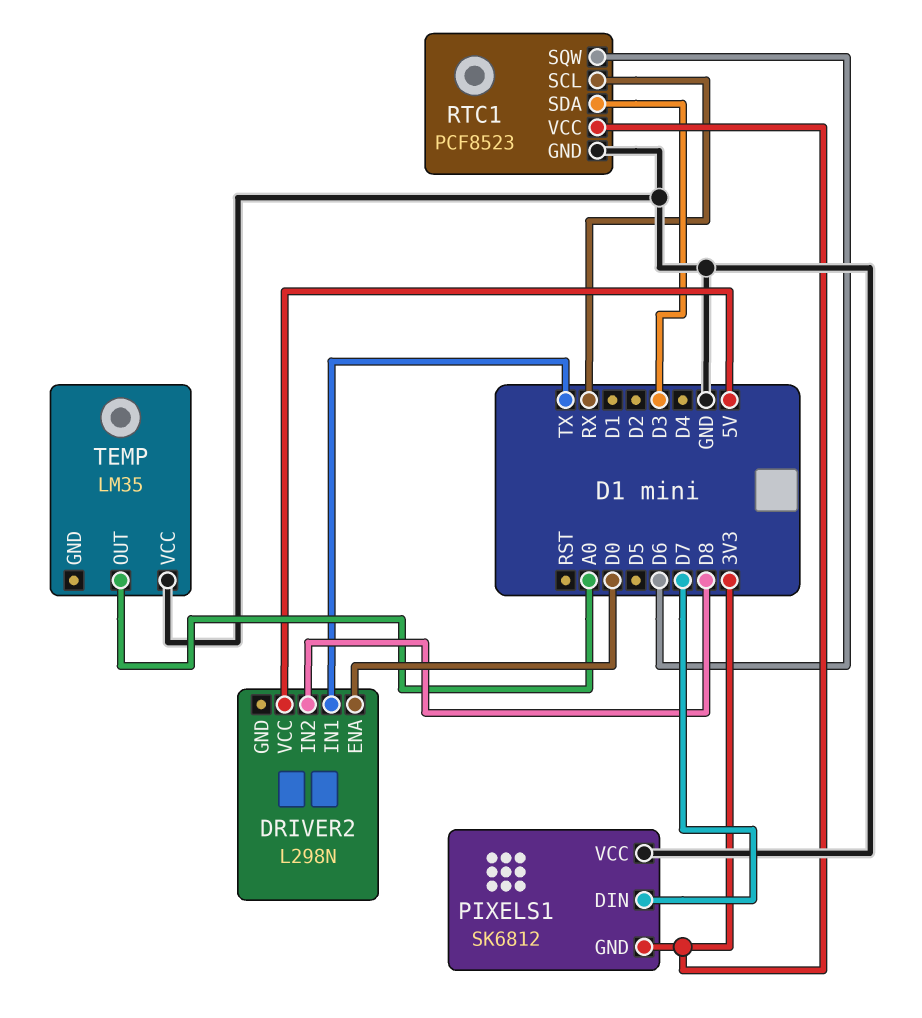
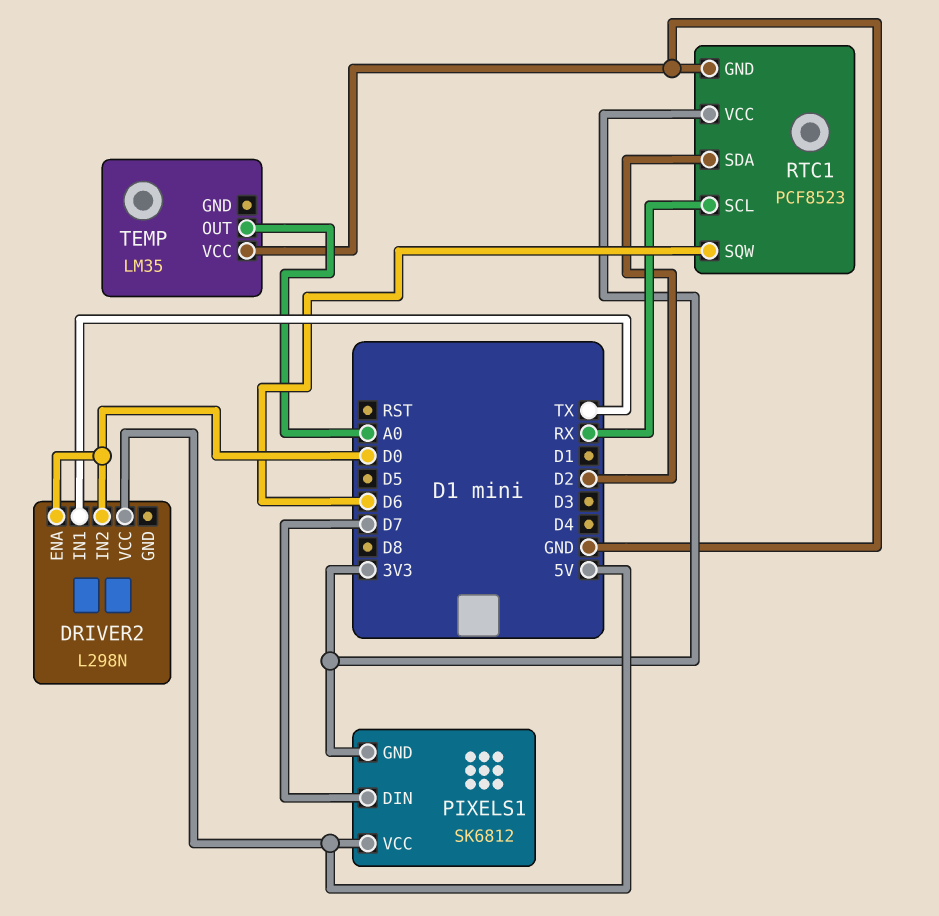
DRIVER2 pin IN2: D8 -> D0
PIXELS1 pin VCC: GND -> 5V
RTC1 pin SDA: D3 -> D2

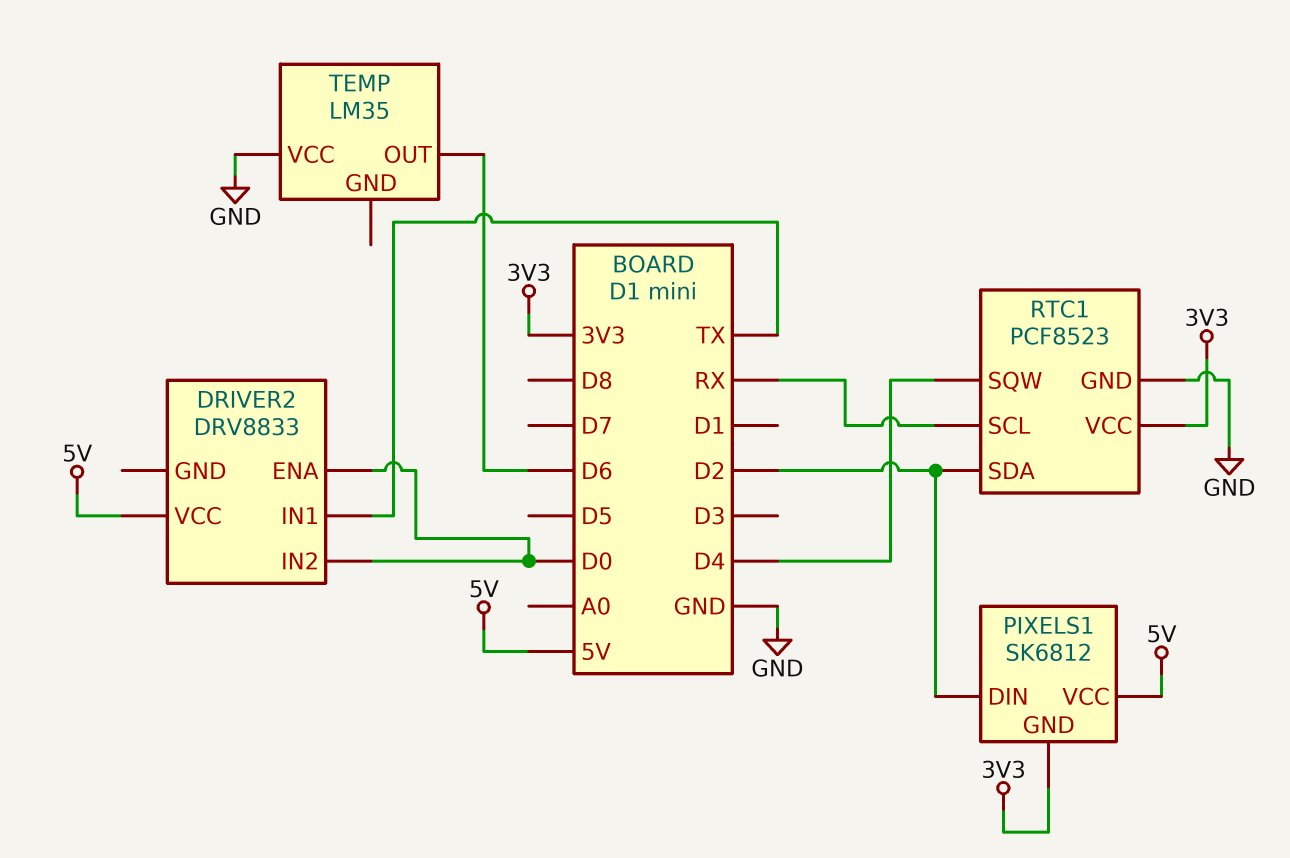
DRIVER2: L298N -> DRV8833
PIXELS1 pin DIN: D7 -> D2
RTC1 pin SQW: D6 -> D4
TEMP pin OUT: A0 -> D6

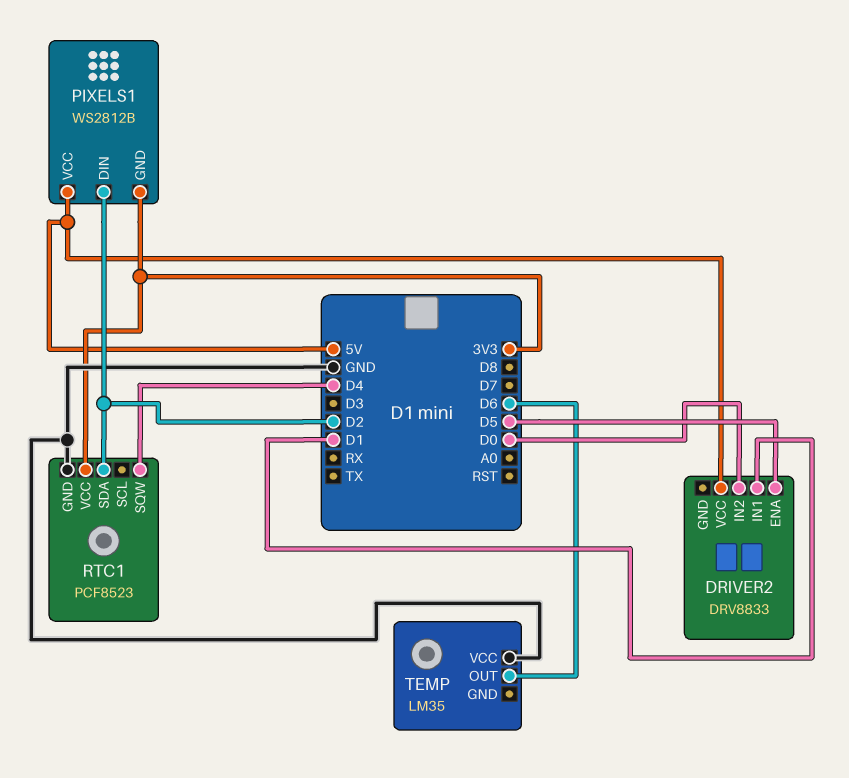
DRIVER2 pin ENA: D0 -> D5
DRIVER2 pin IN1: TX -> D1
PIXELS1: SK6812 -> WS2812B
RTC1 pin SCL: RX -> none

